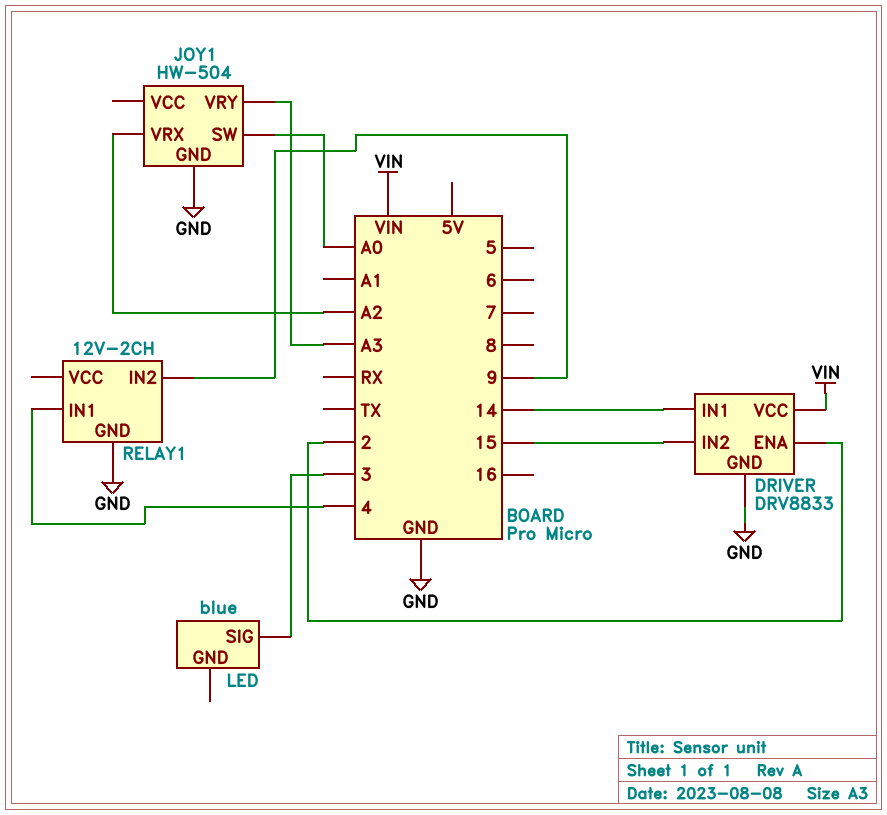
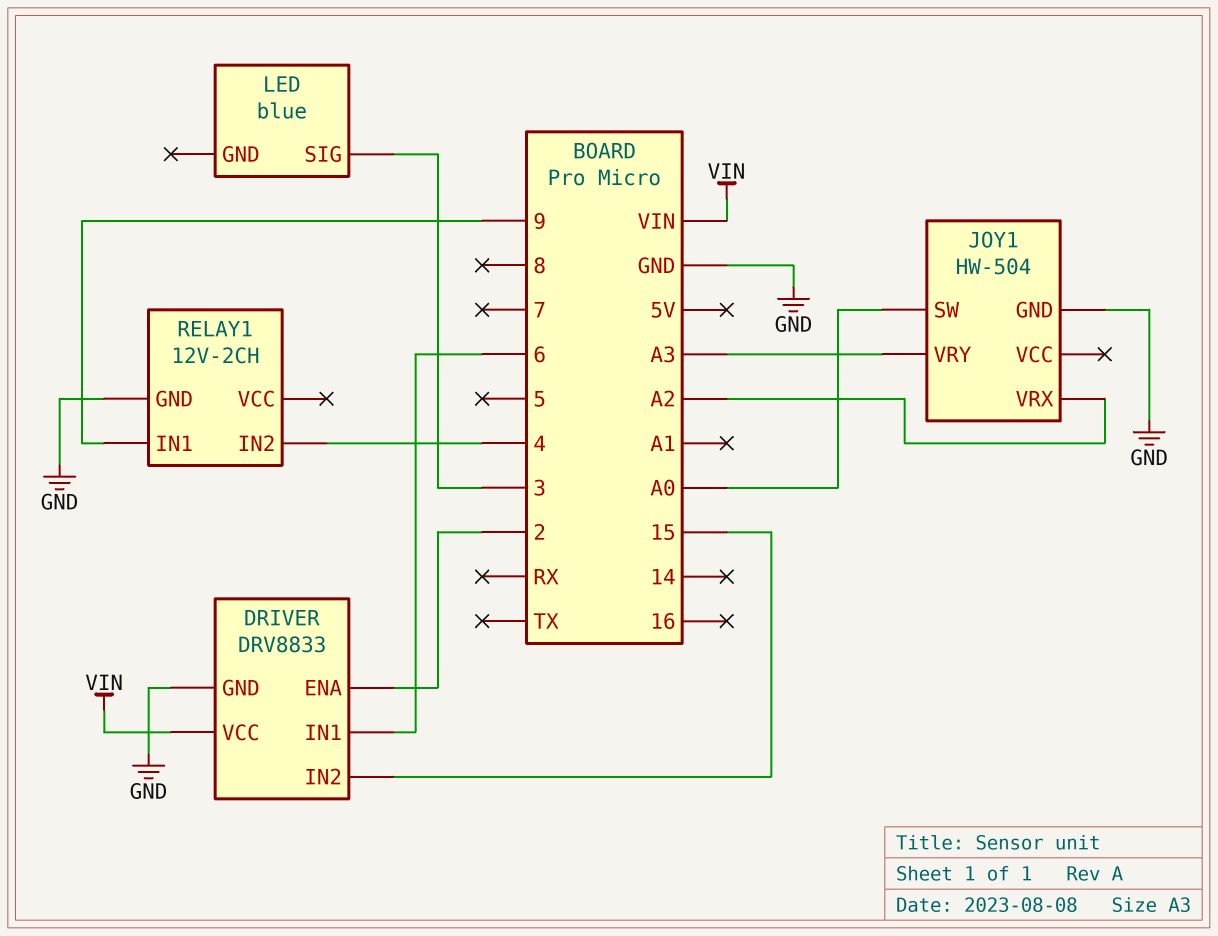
DRIVER pin IN1: 14 -> 6
RELAY1 pin IN1: 4 -> 9
RELAY1 pin IN2: 9 -> 4

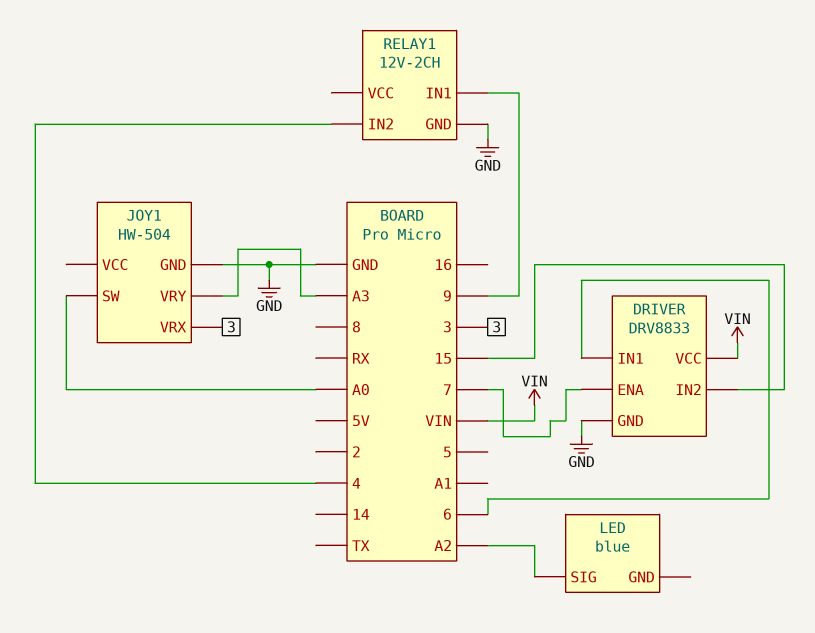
DRIVER pin ENA: 2 -> 7
JOY1 pin VRX: A2 -> 3
LED pin SIG: 3 -> A2

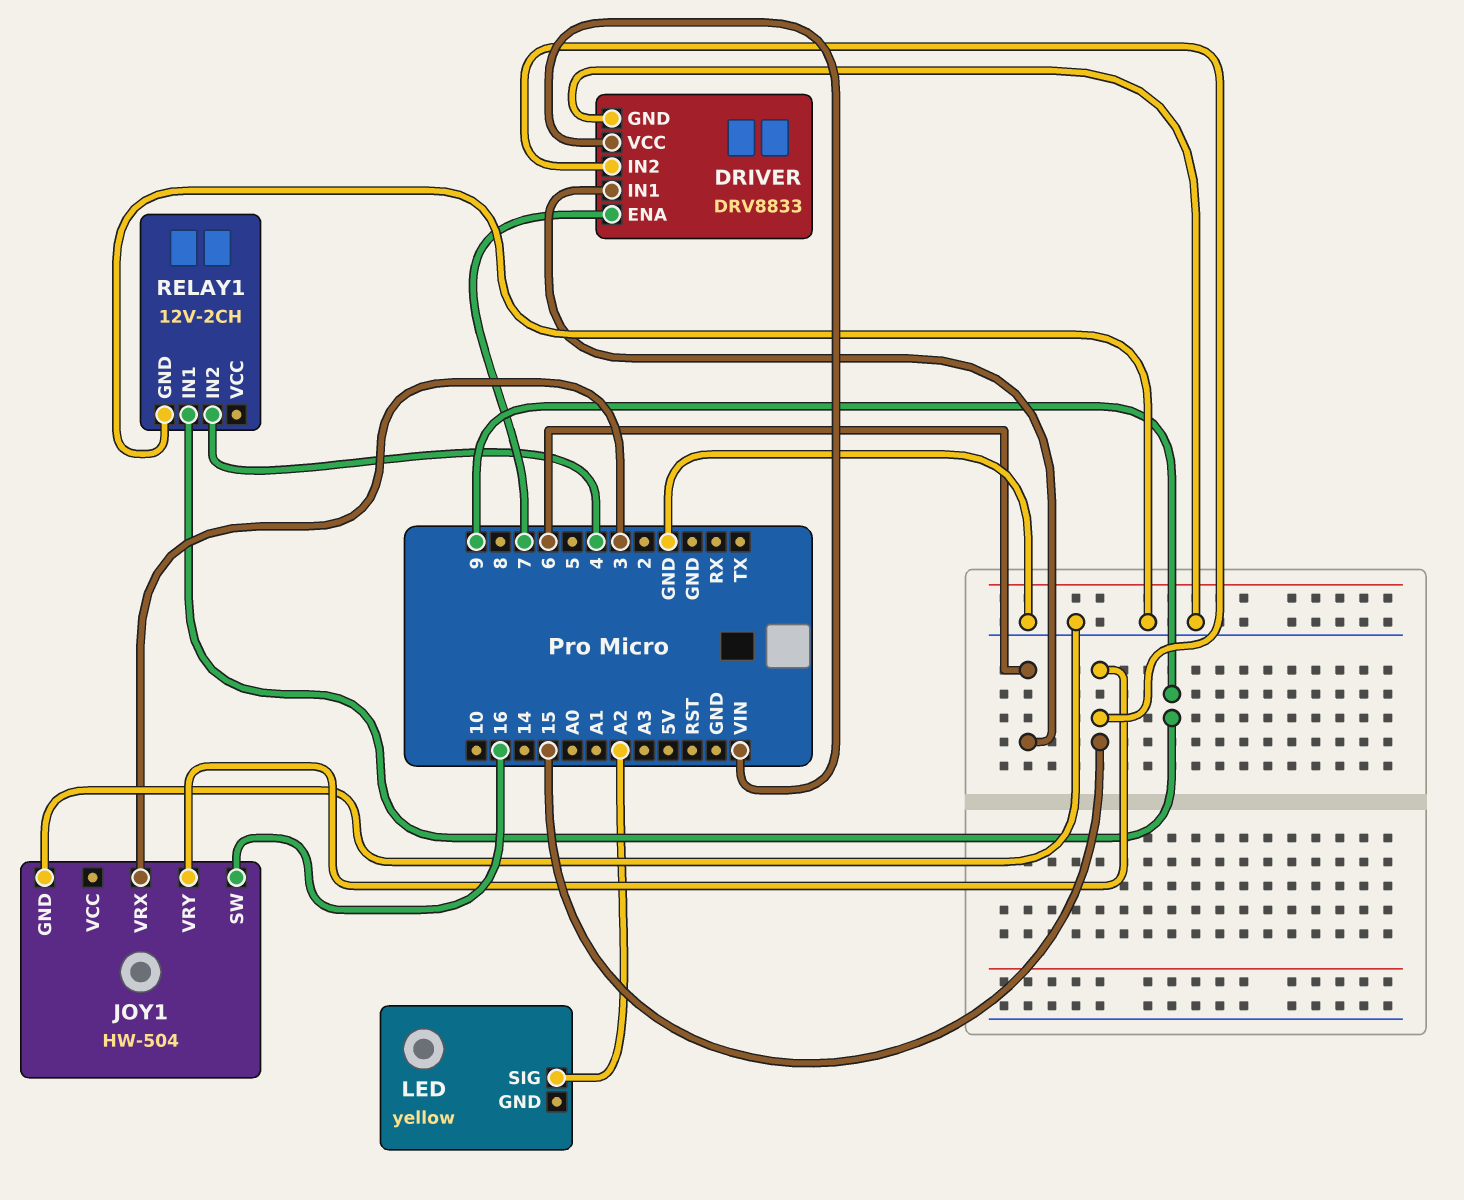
JOY1 pin SW: A0 -> 16
JOY1 pin VRY: A3 -> 15
LED: blue -> yellow

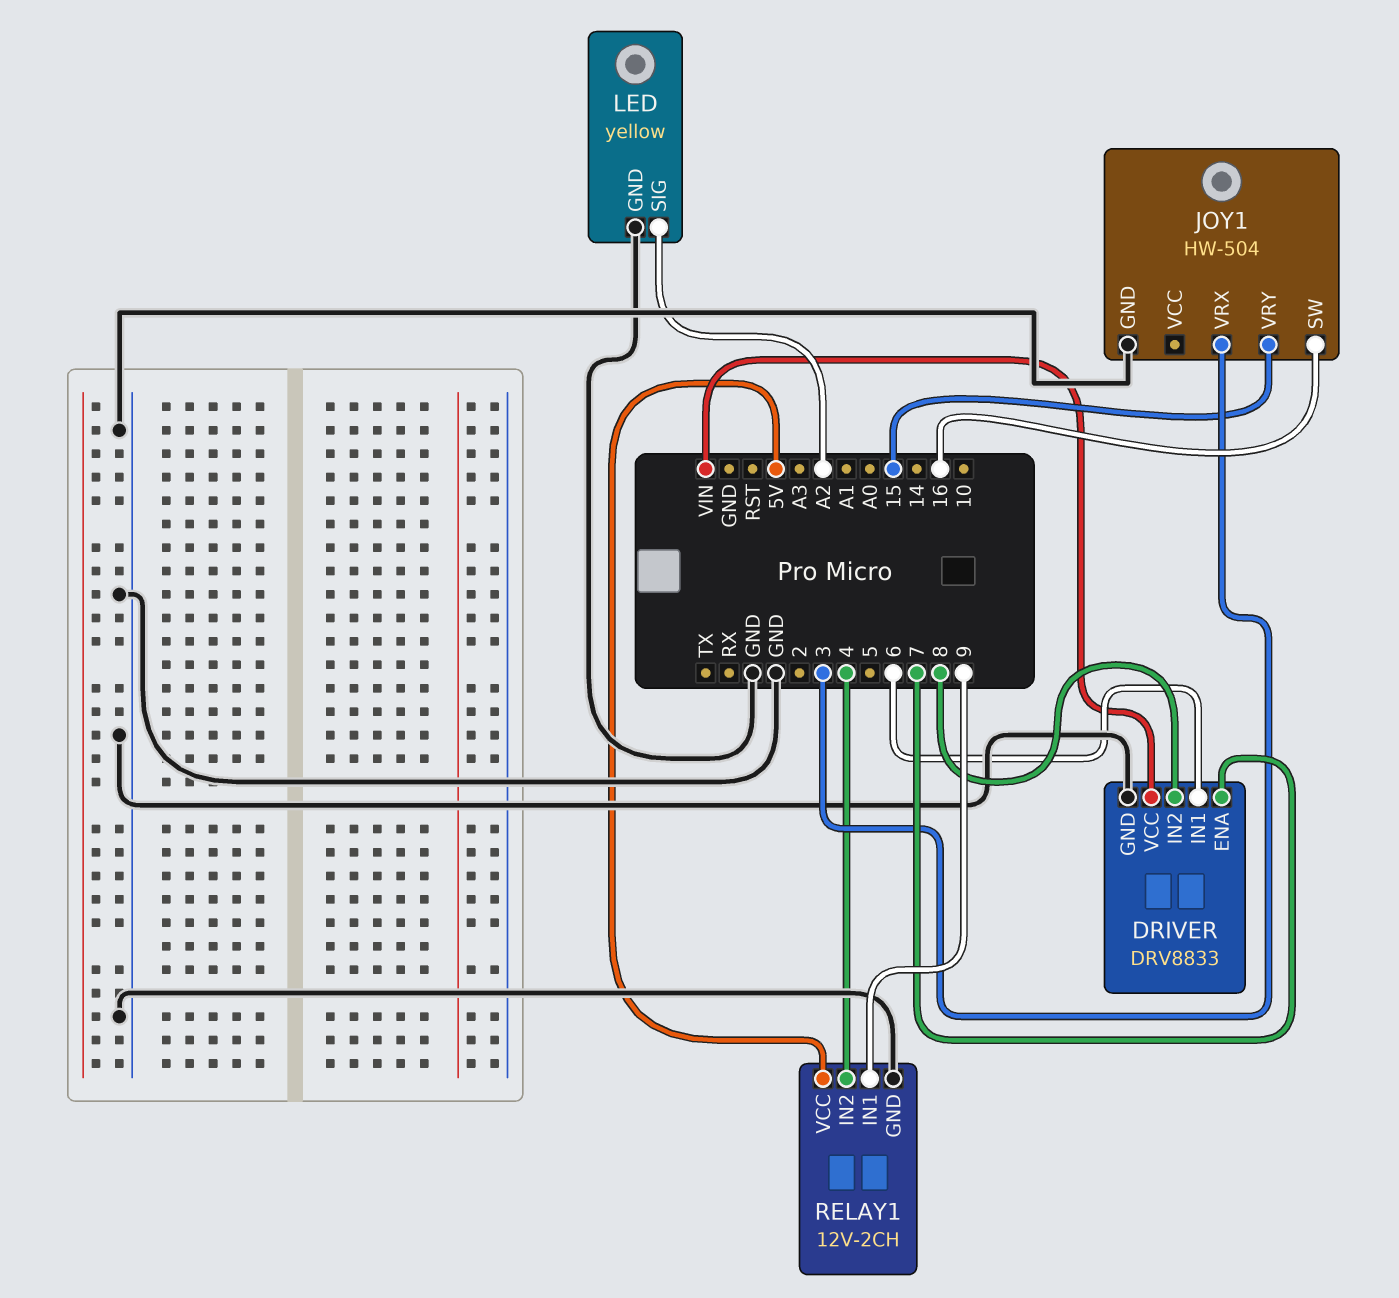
DRIVER pin IN2: 15 -> 8
LED pin GND: none -> GND
RELAY1 pin VCC: none -> 5V

